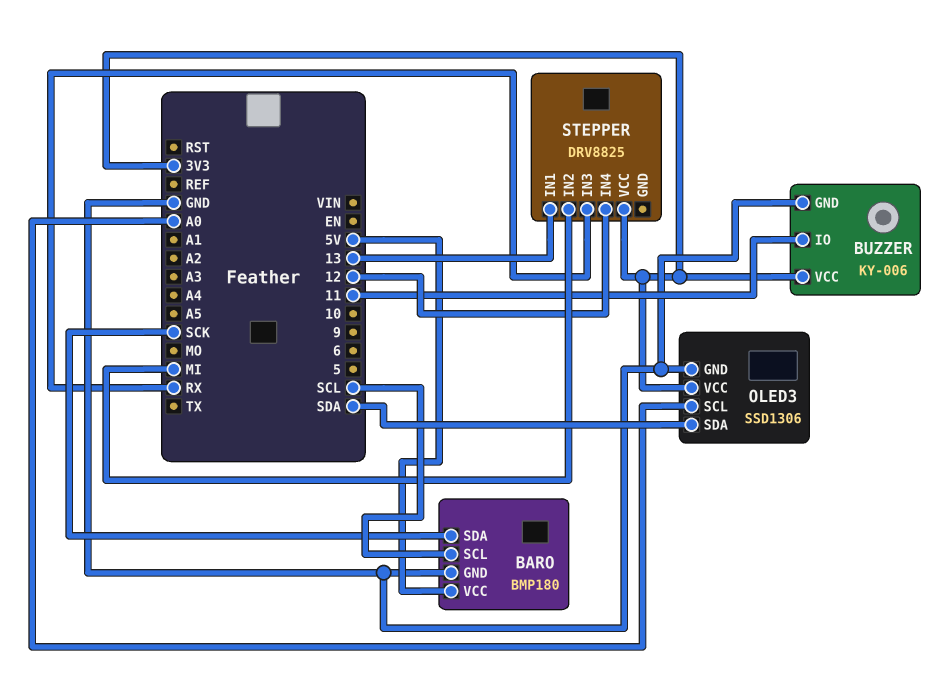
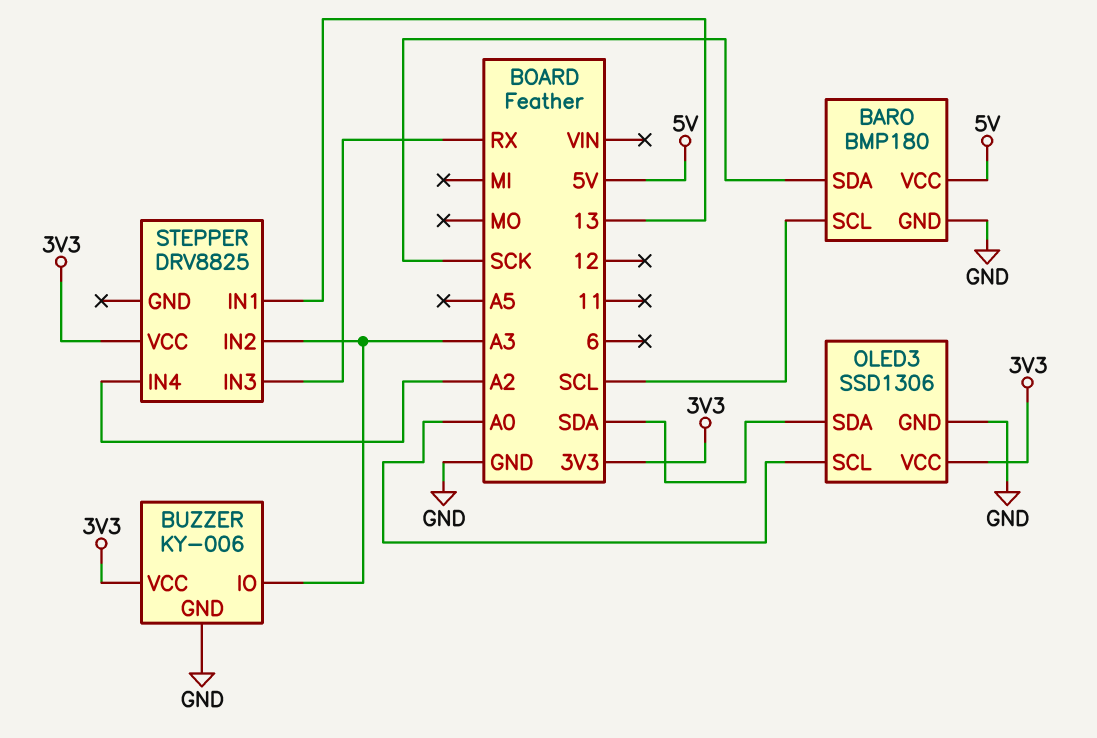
BUZZER pin IO: 11 -> A3
STEPPER pin IN2: MI -> A3
STEPPER pin IN4: 12 -> A2

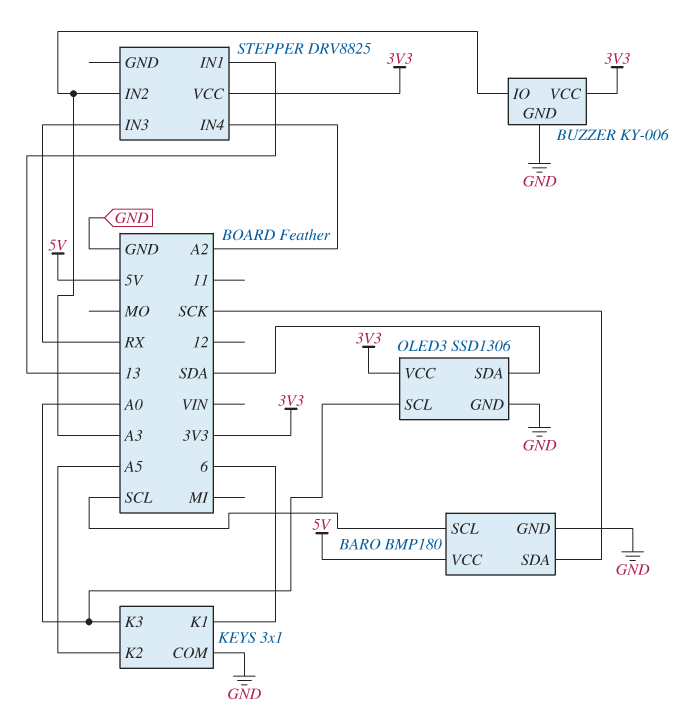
KEYS: none -> 3x1
KEYS pin COM: none -> GND
KEYS pin K1: none -> 6
KEYS pin K2: none -> A5
KEYS pin K3: none -> A0

